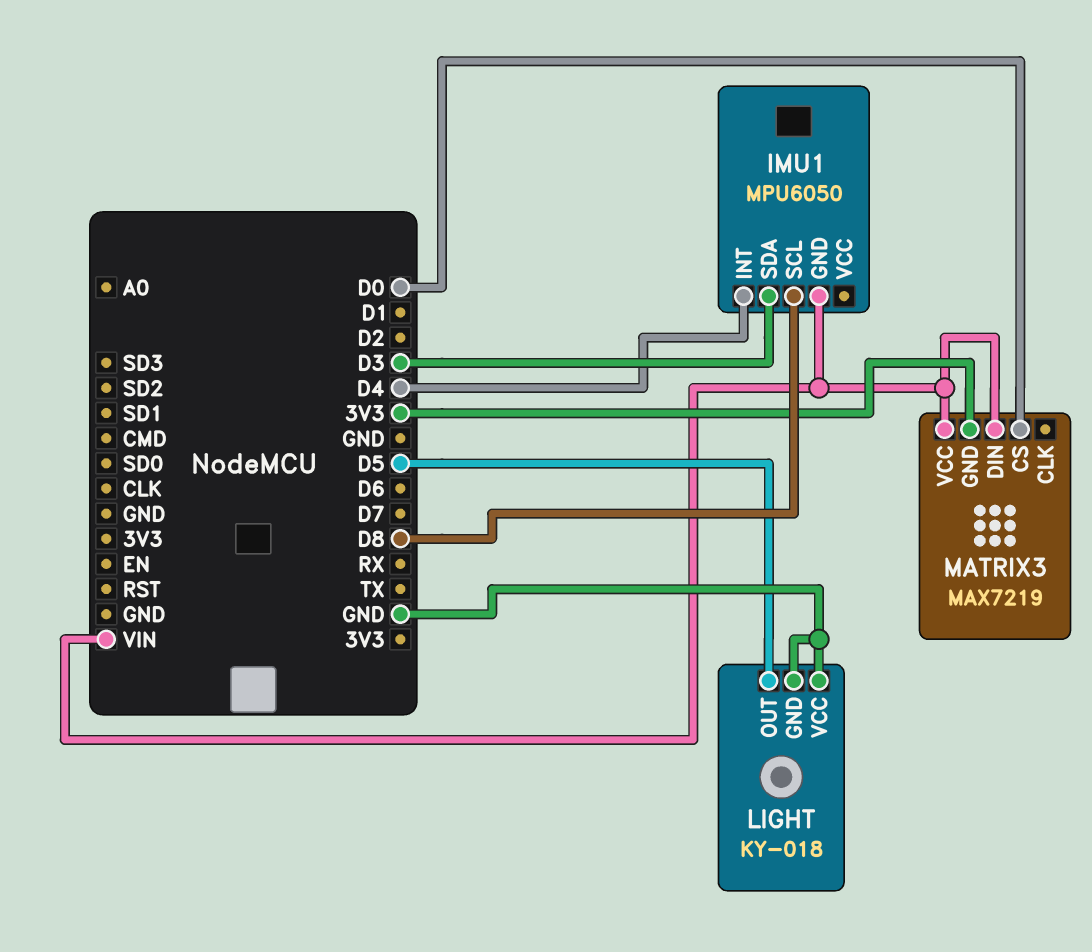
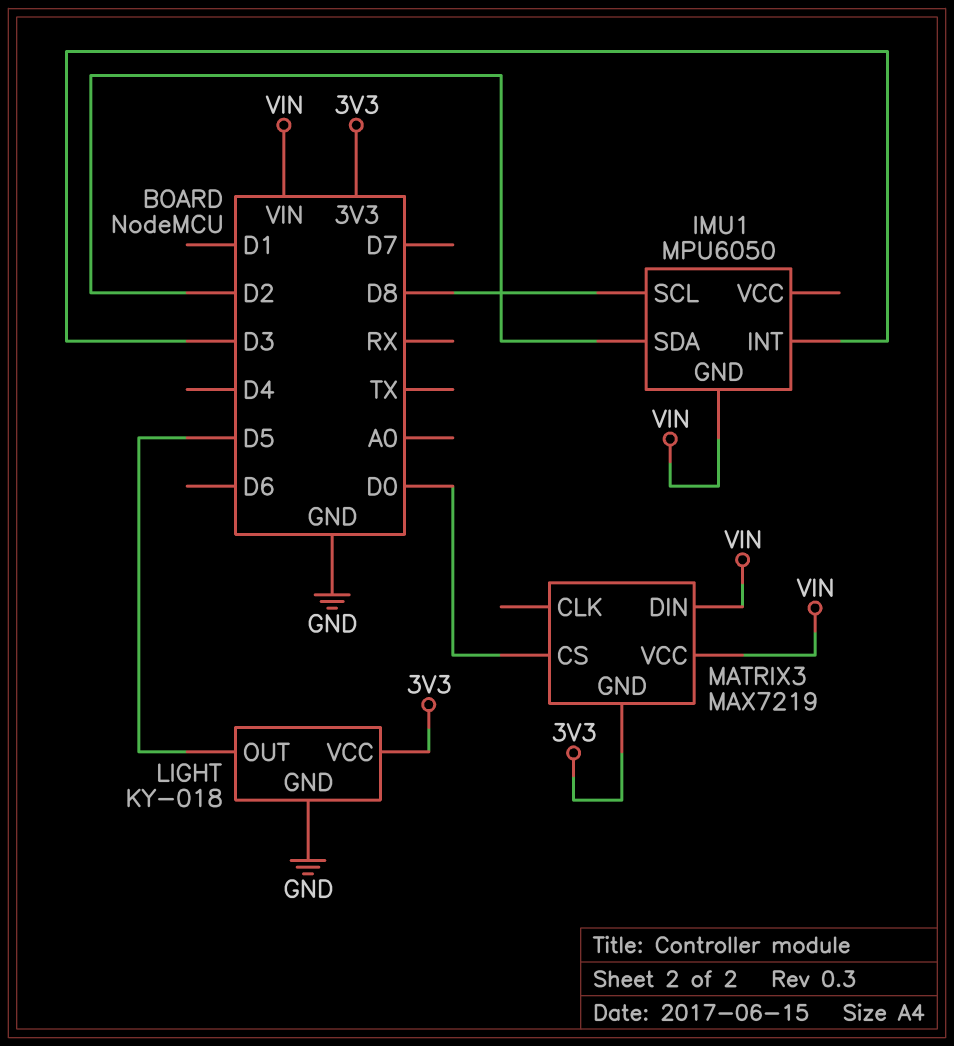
IMU1 pin INT: D4 -> D3
IMU1 pin SDA: D3 -> D2
LIGHT pin VCC: GND -> 3V3

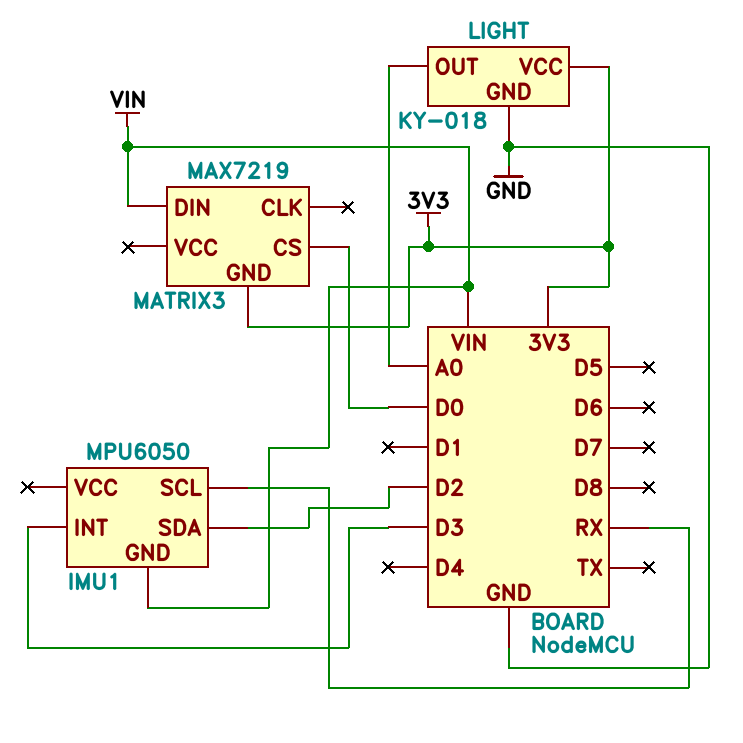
IMU1 pin SCL: D8 -> RX
LIGHT pin OUT: D5 -> A0
MATRIX3 pin VCC: VIN -> none

